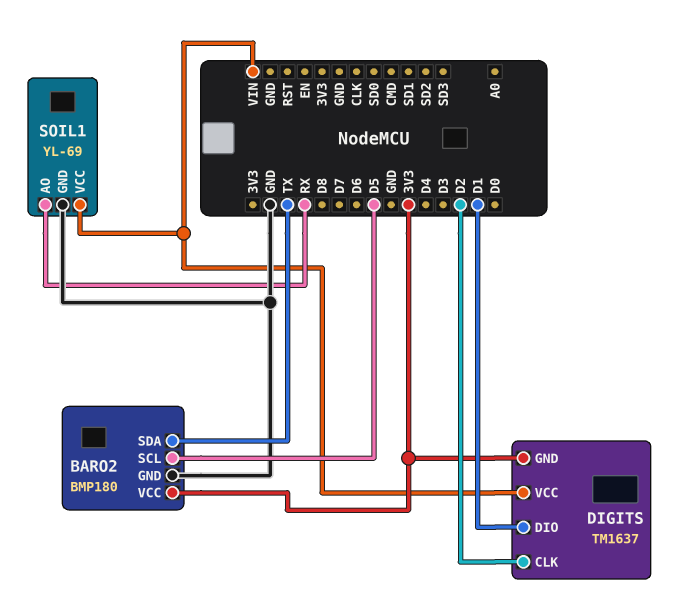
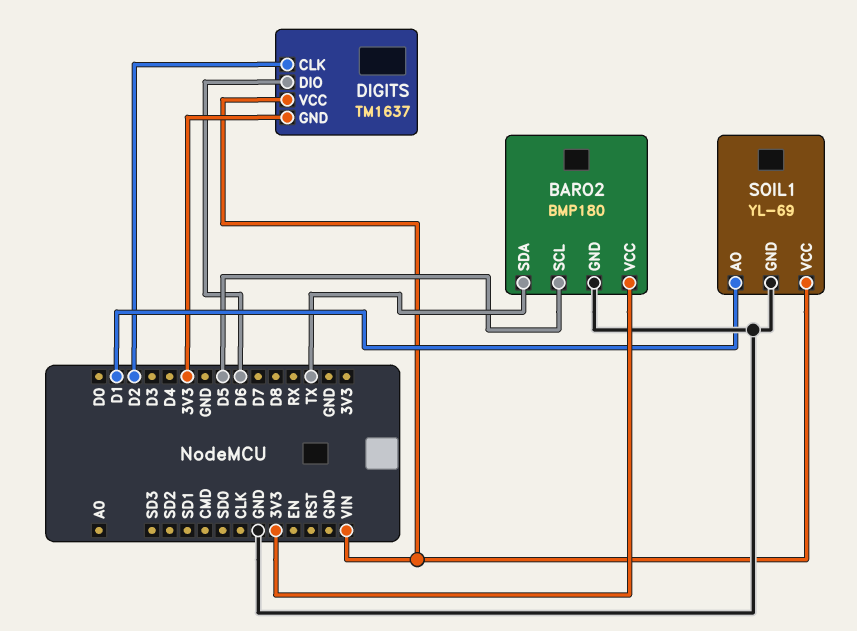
DIGITS pin DIO: D1 -> D6
SOIL1 pin AO: RX -> D1

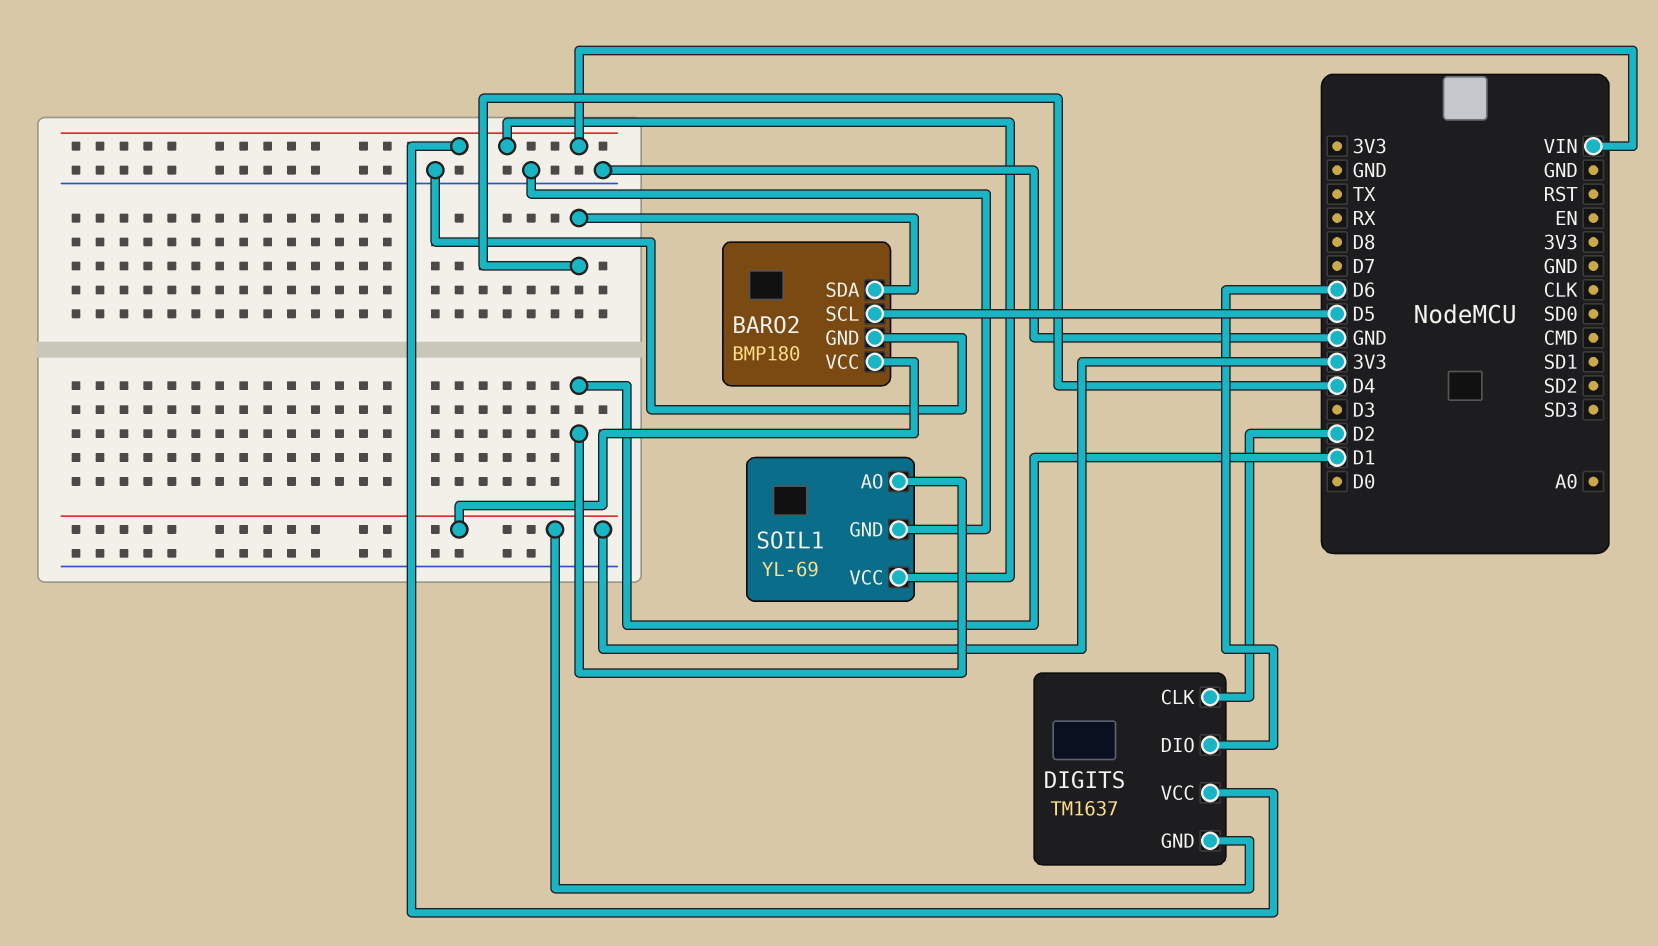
BARO2 pin SDA: TX -> D4

